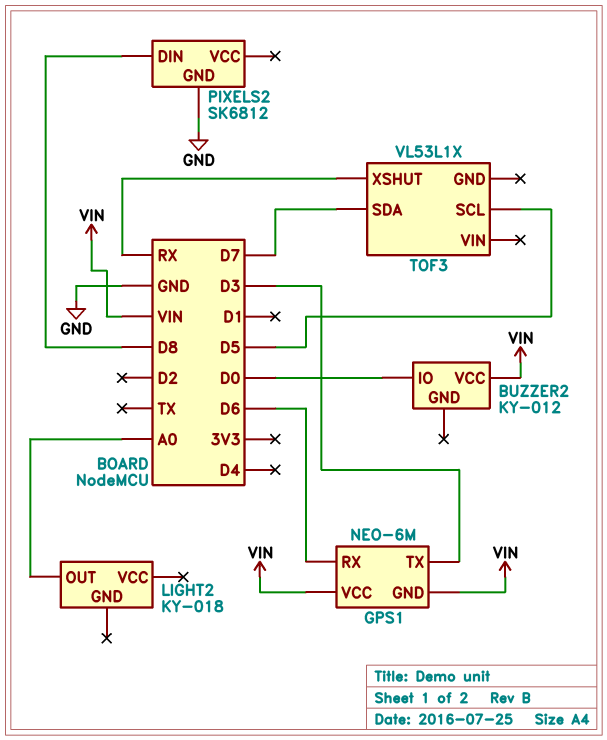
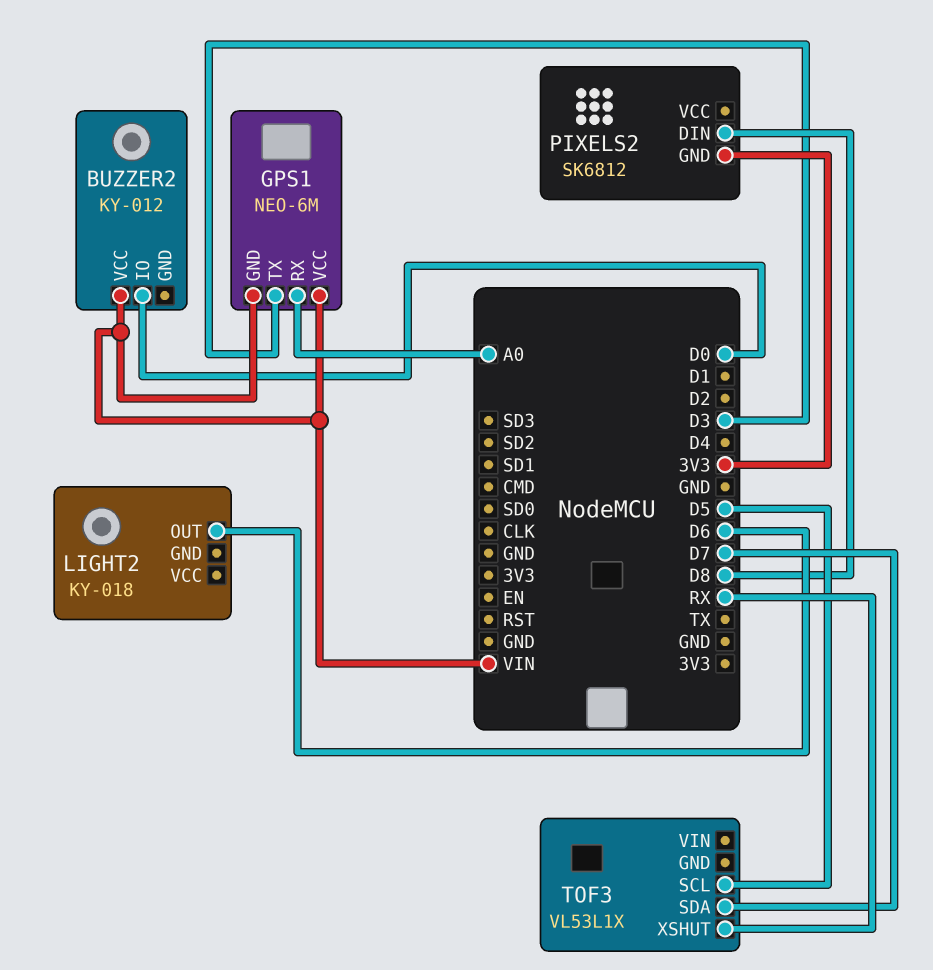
GPS1 pin RX: D6 -> A0
LIGHT2 pin OUT: A0 -> D6
PIXELS2 pin GND: GND -> 3V3

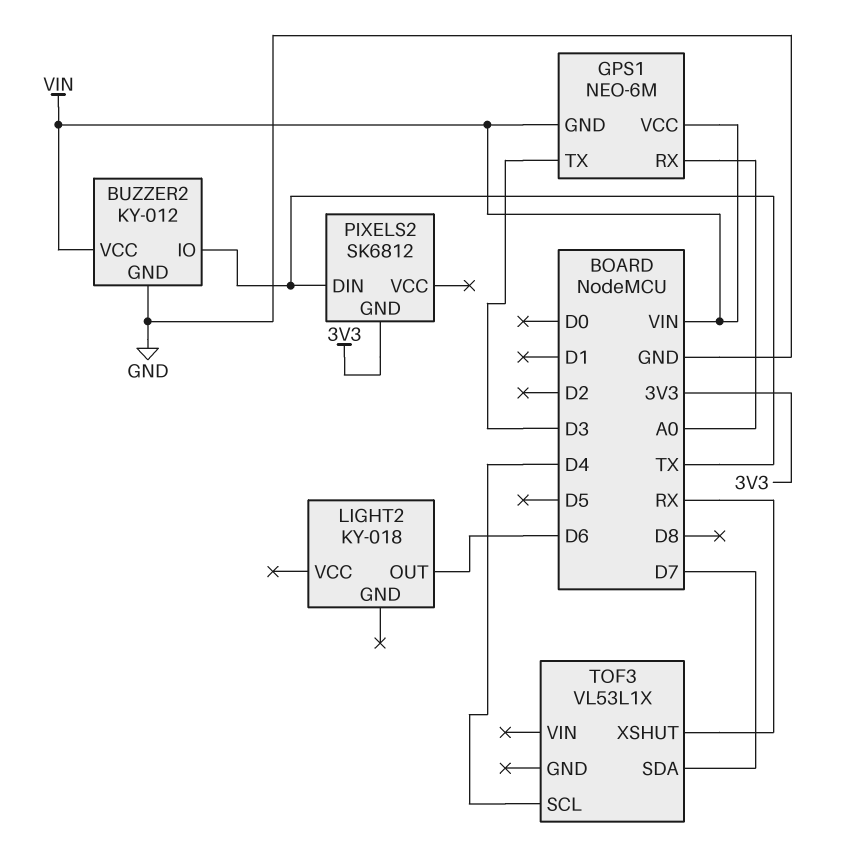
BUZZER2 pin GND: none -> GND
BUZZER2 pin IO: D0 -> TX
PIXELS2 pin DIN: D8 -> TX
TOF3 pin SCL: D5 -> D4

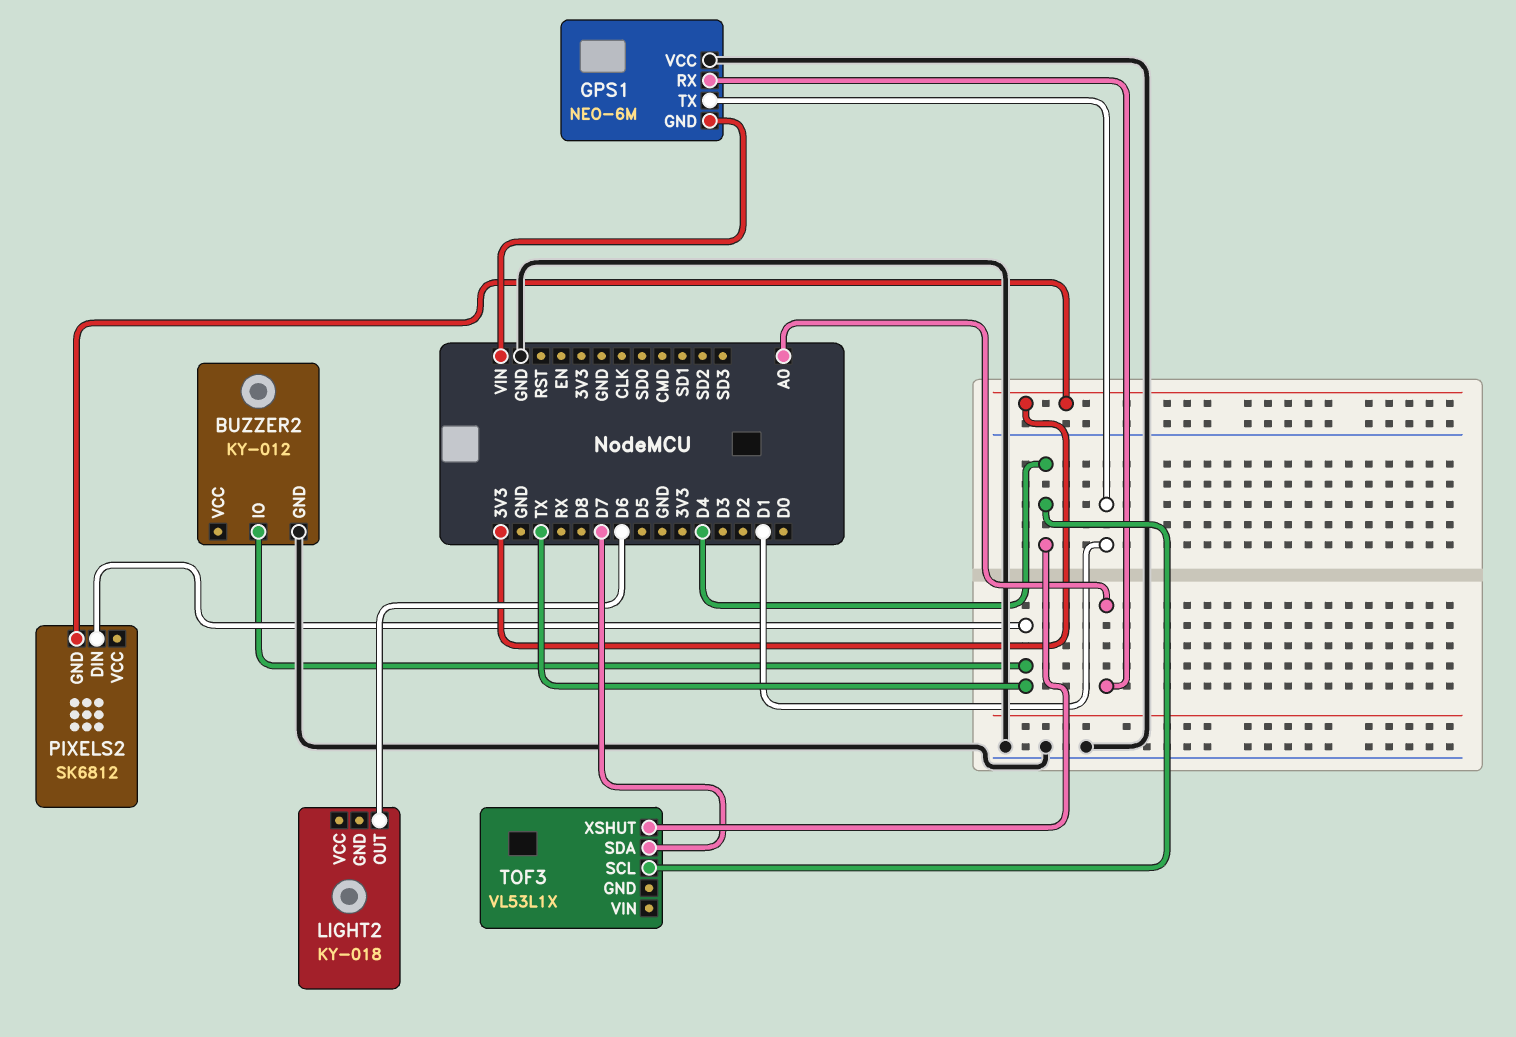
BUZZER2 pin VCC: VIN -> none
GPS1 pin TX: D3 -> D1
GPS1 pin VCC: VIN -> GND
TOF3 pin XSHUT: RX -> D4

